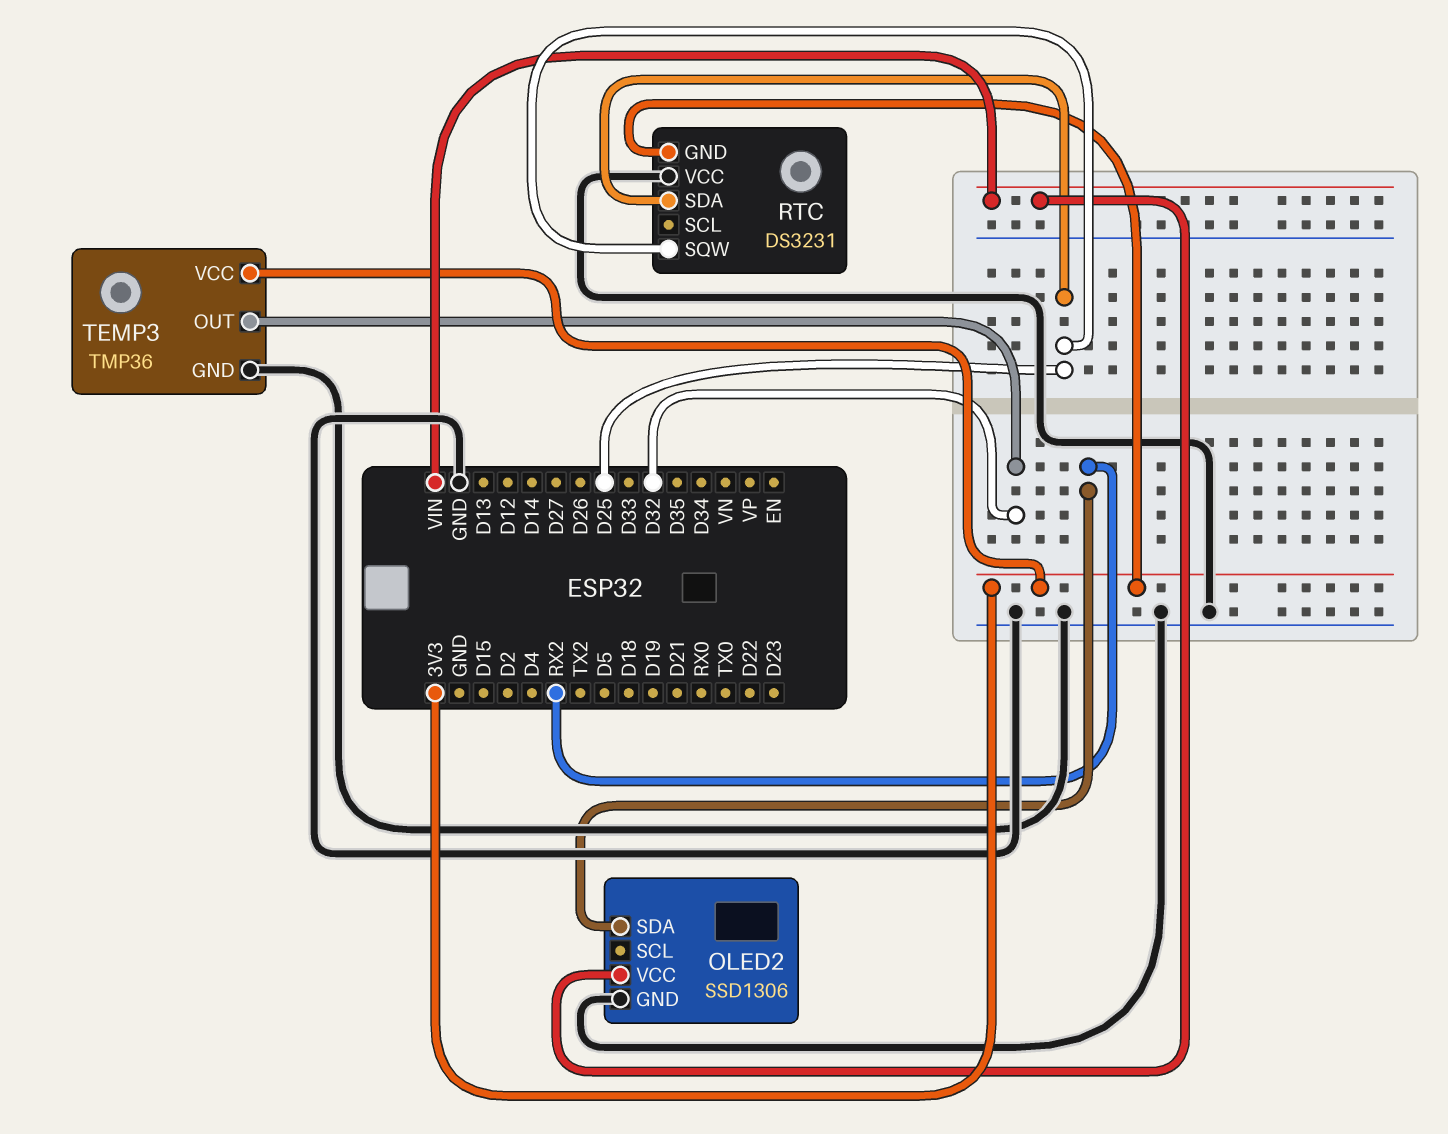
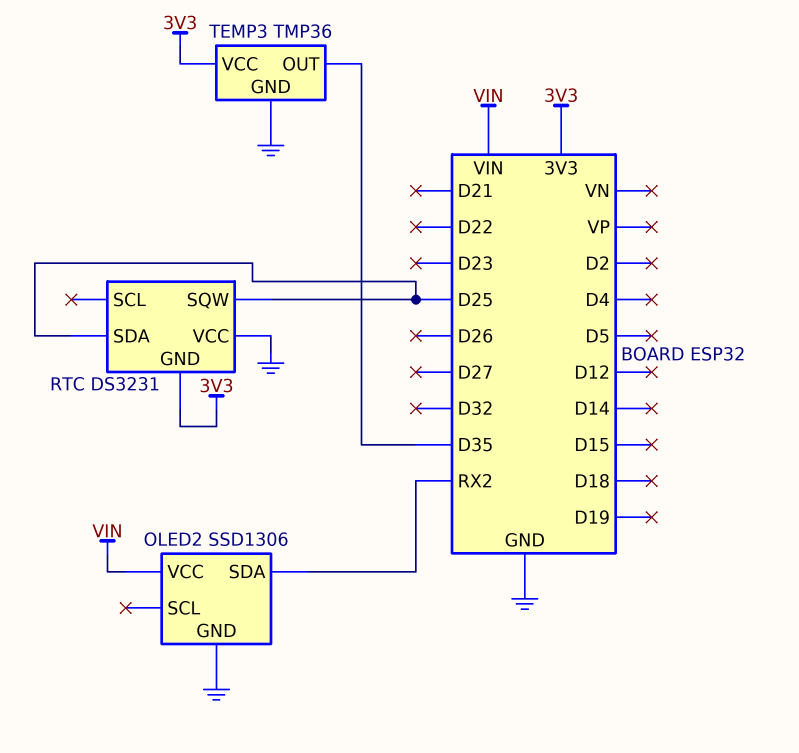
TEMP3 pin OUT: D32 -> D35

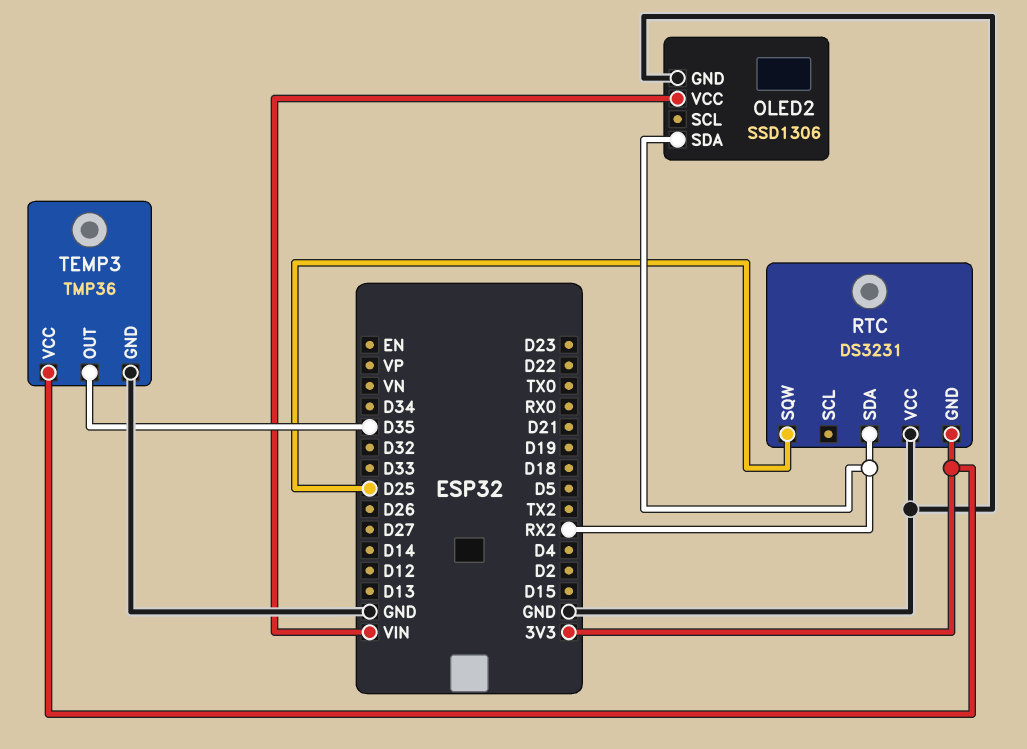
RTC pin SDA: D25 -> RX2

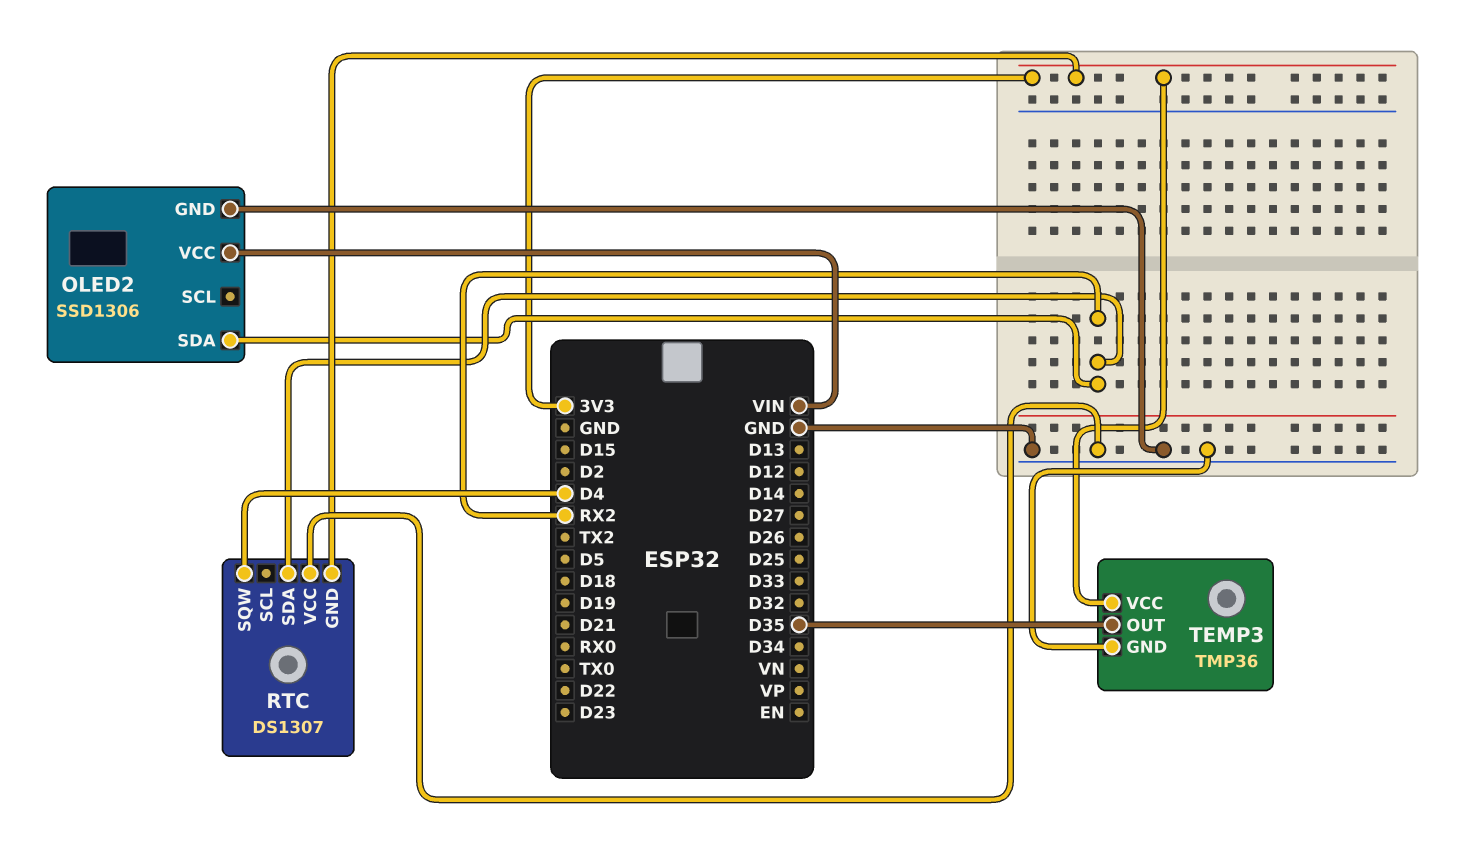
RTC: DS3231 -> DS1307
RTC pin SQW: D25 -> D4

